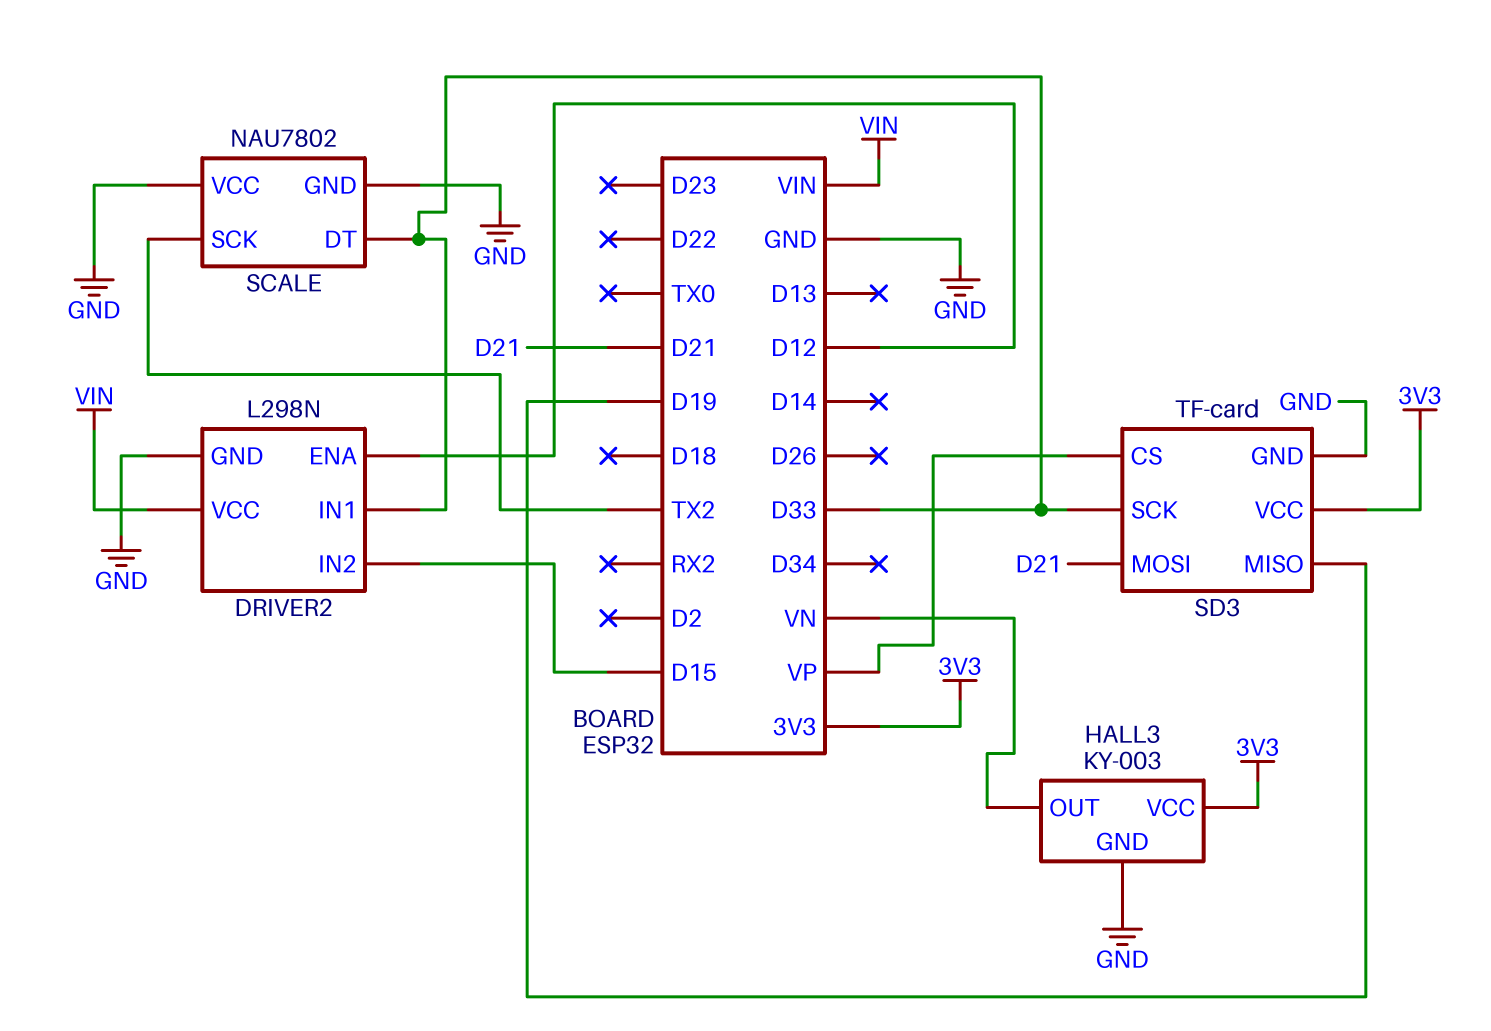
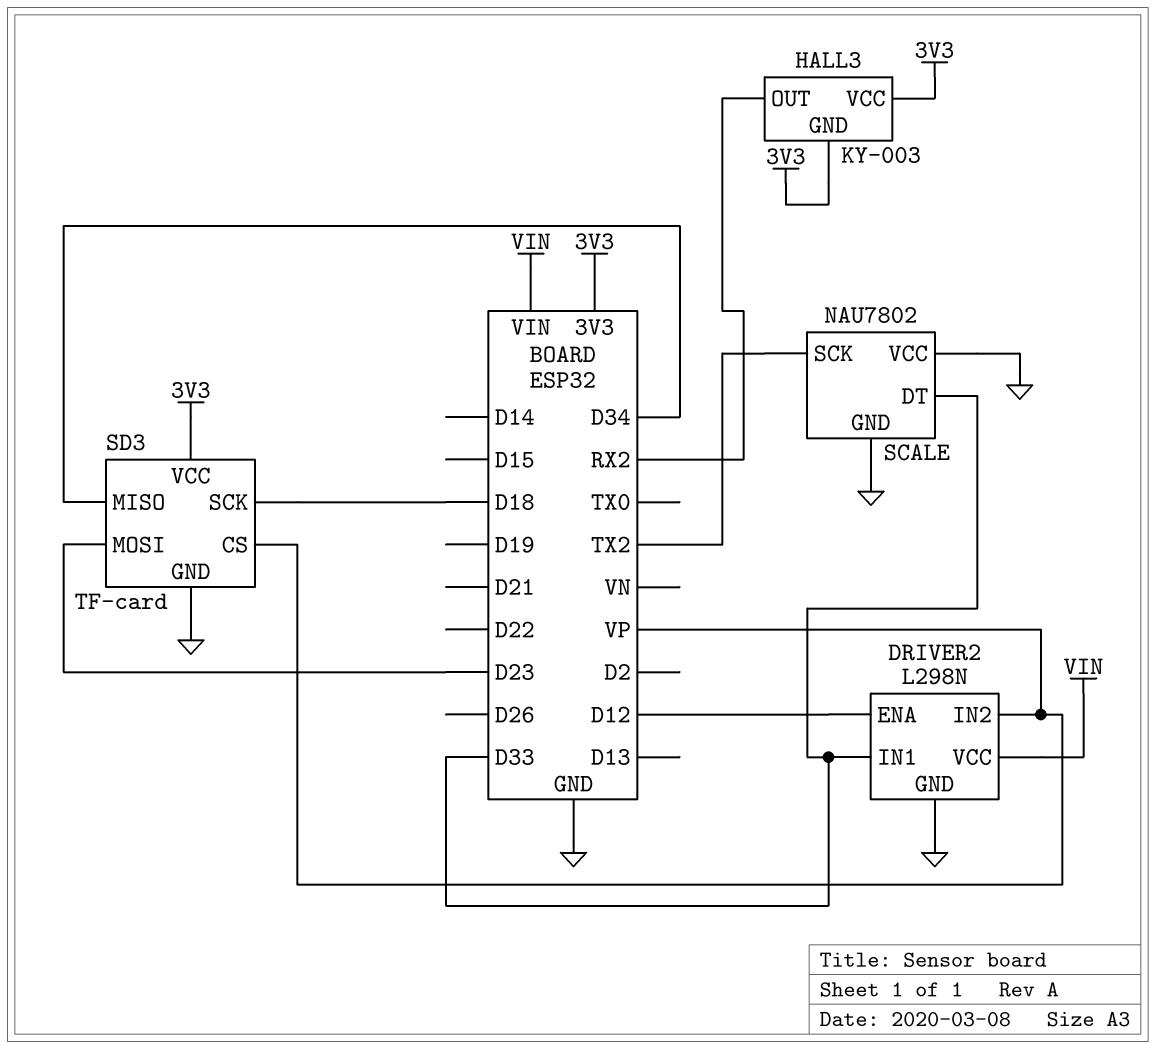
DRIVER2 pin IN2: D15 -> VP
HALL3 pin GND: GND -> 3V3
HALL3 pin OUT: VN -> RX2
SD3 pin MISO: D19 -> D34
SD3 pin MOSI: D21 -> D23
SD3 pin SCK: D33 -> D18

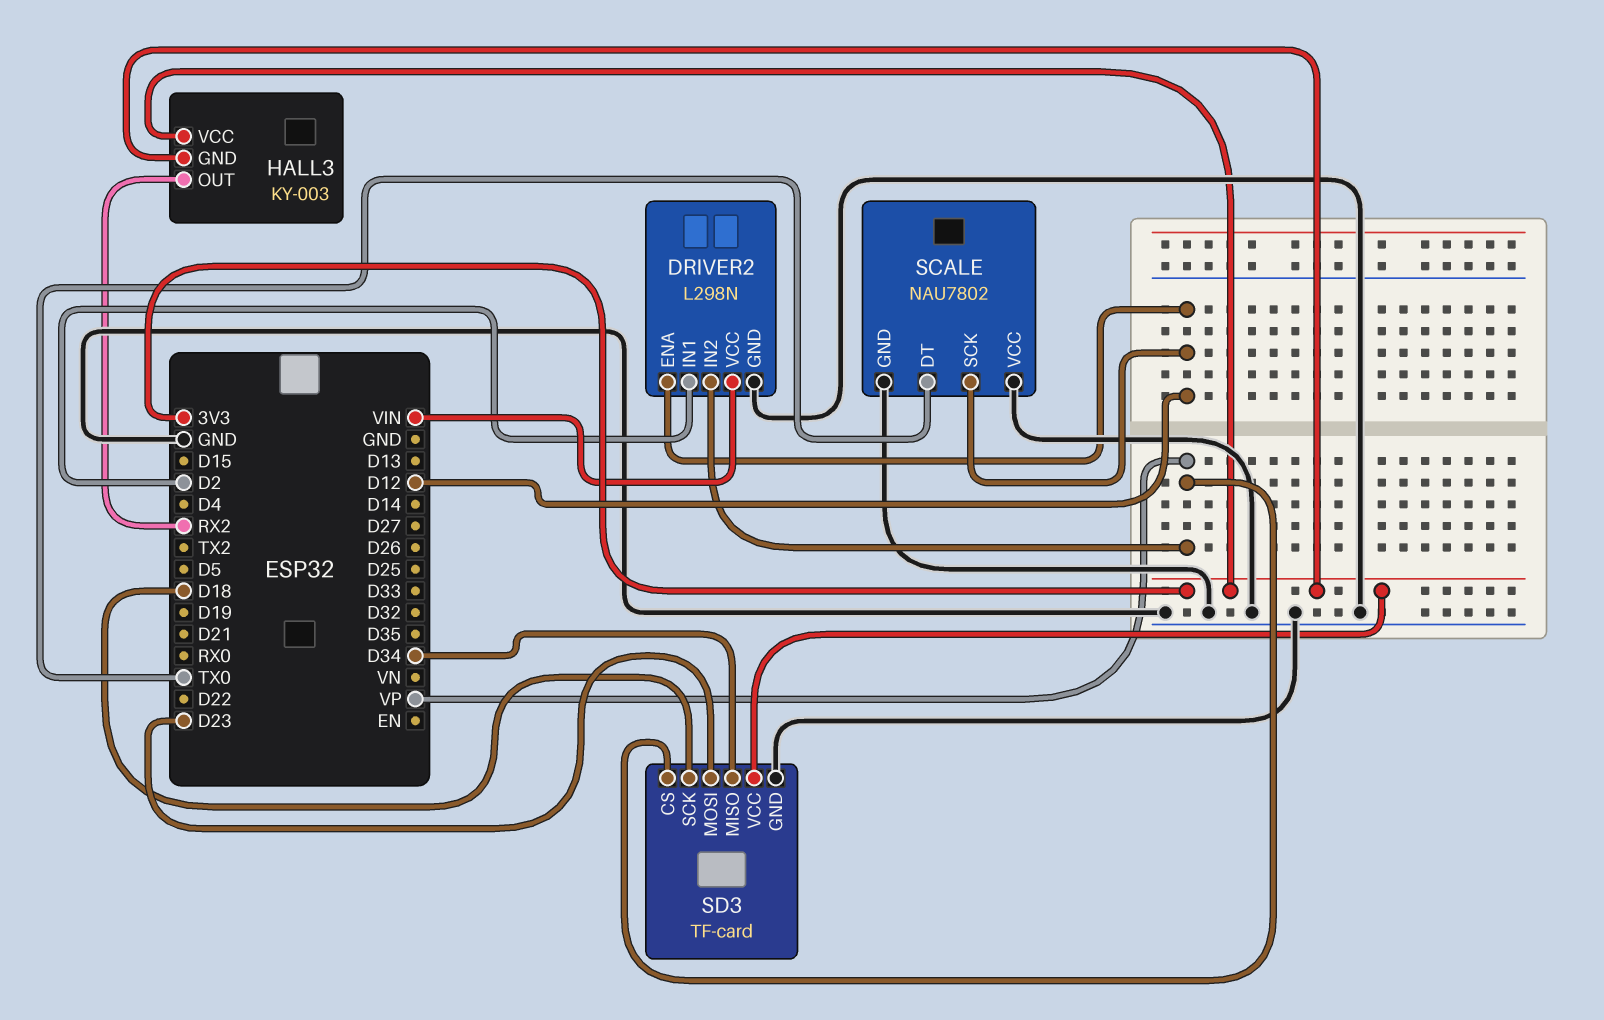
DRIVER2 pin IN1: D33 -> D2
SCALE pin DT: D33 -> TX0
SCALE pin SCK: TX2 -> D12

